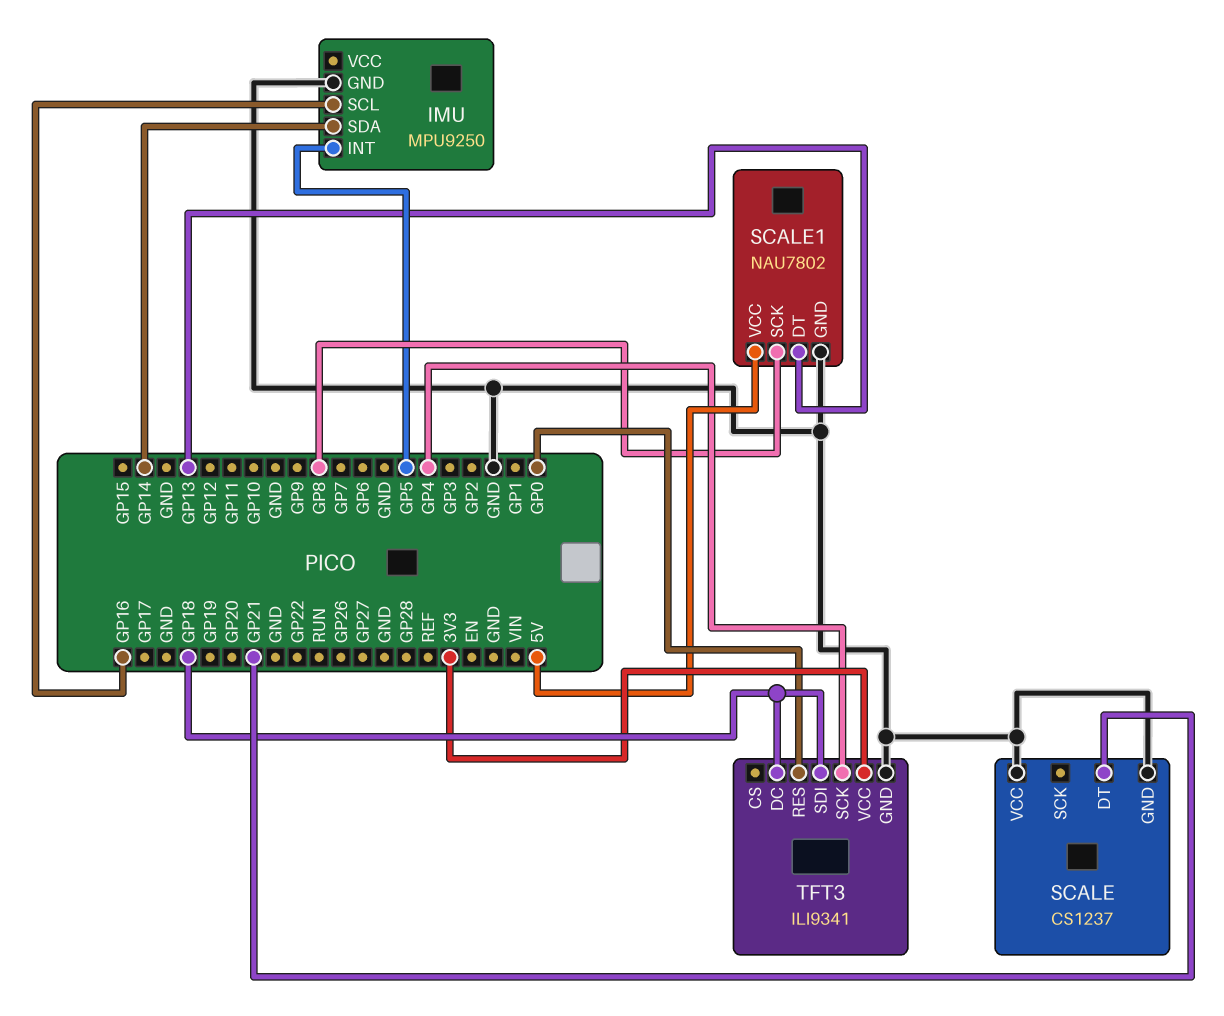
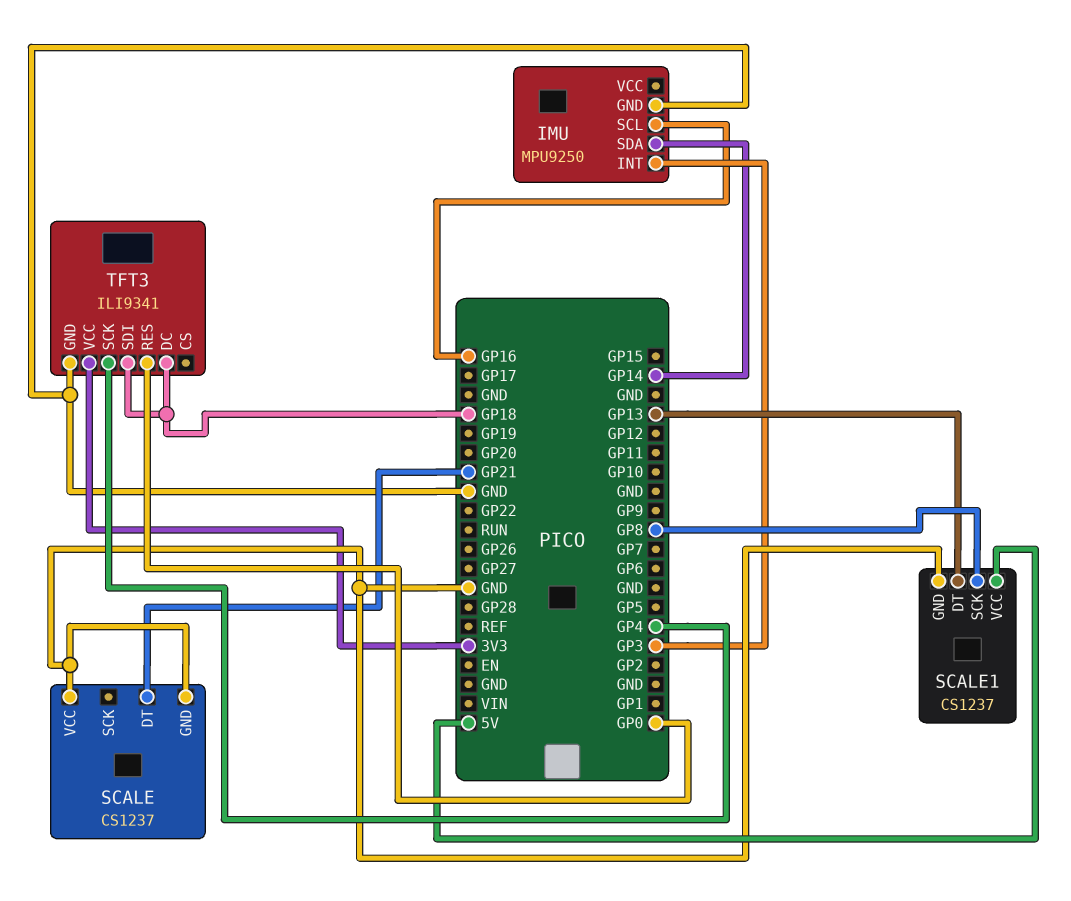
IMU pin INT: GP5 -> GP3
SCALE1: NAU7802 -> CS1237

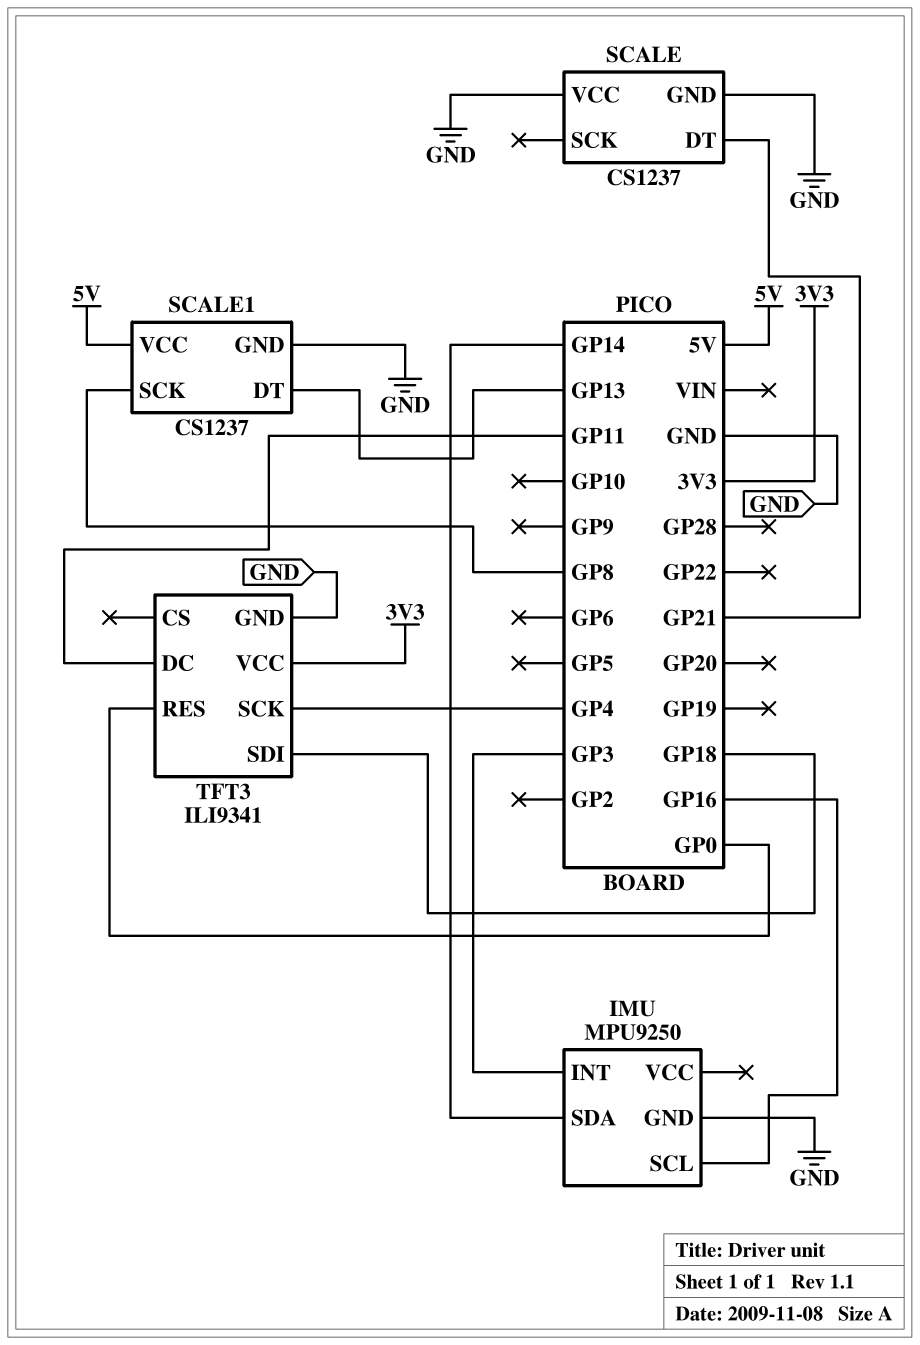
TFT3 pin DC: GP18 -> GP11

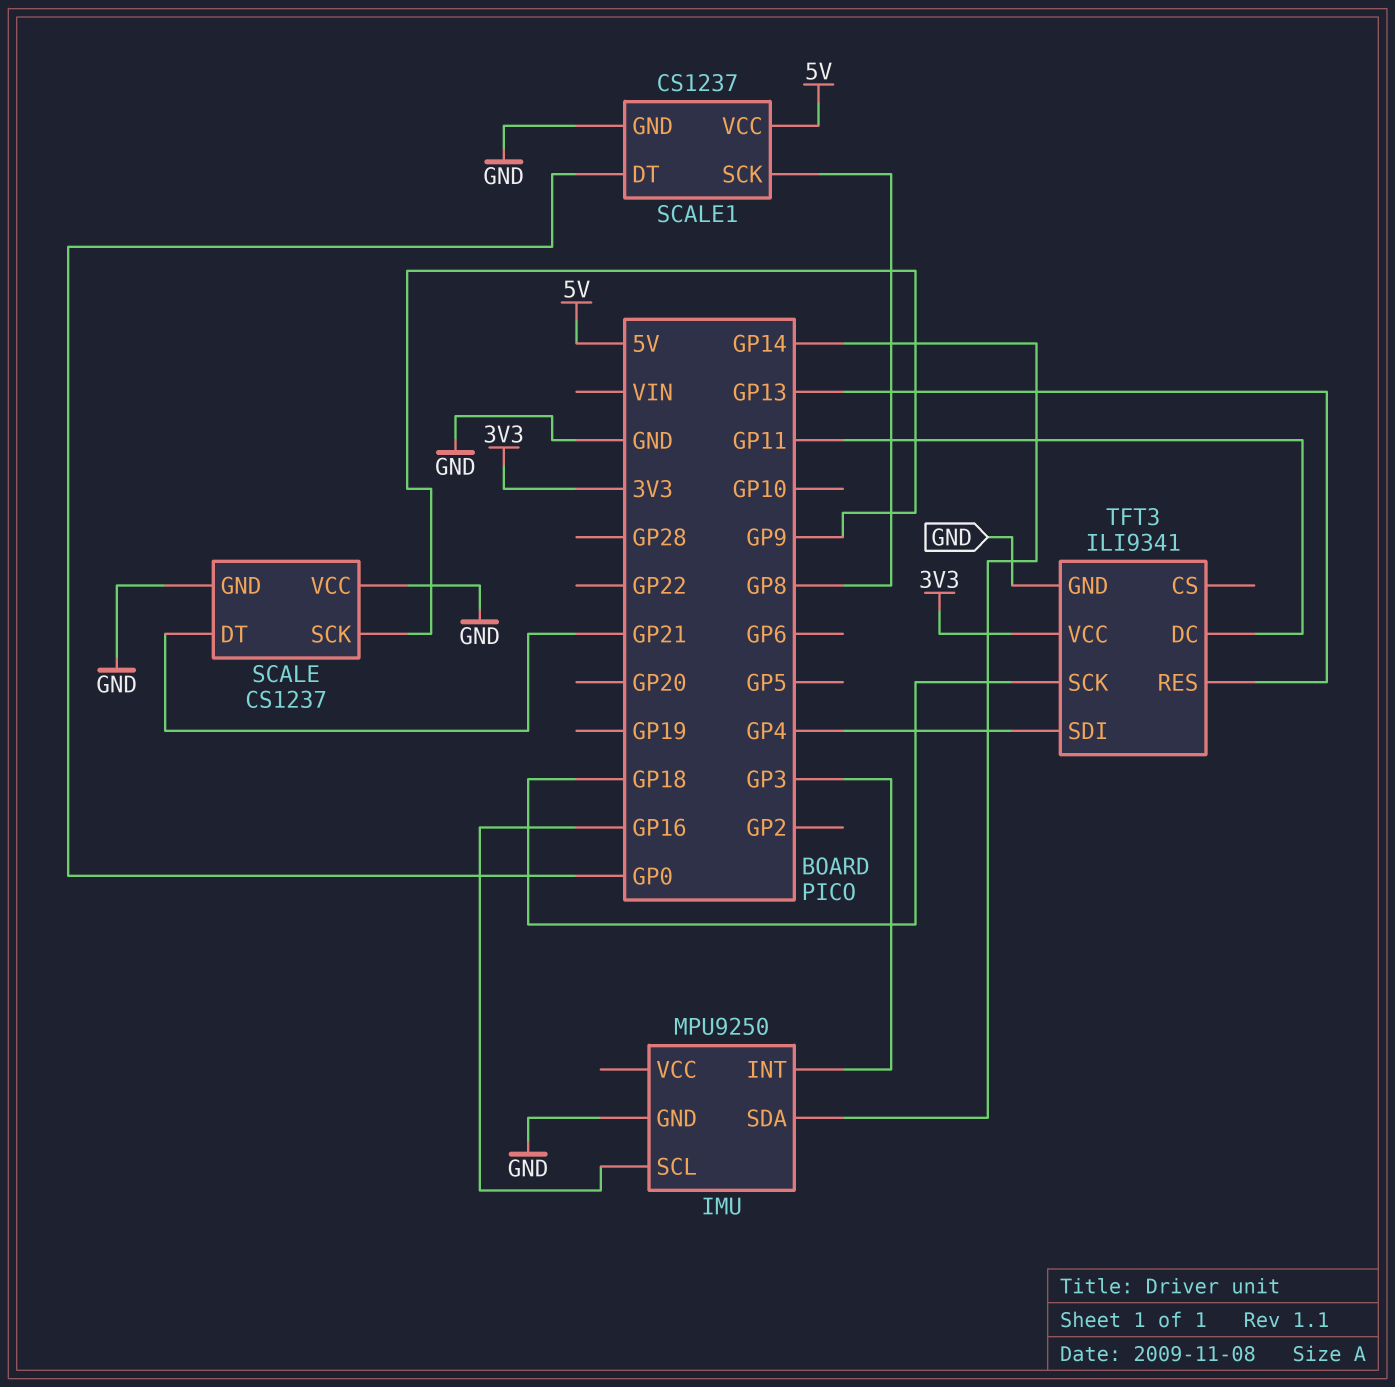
SCALE pin SCK: none -> GP9
SCALE1 pin DT: GP13 -> GP0
TFT3 pin RES: GP0 -> GP13
TFT3 pin SCK: GP4 -> GP18
TFT3 pin SDI: GP18 -> GP4

